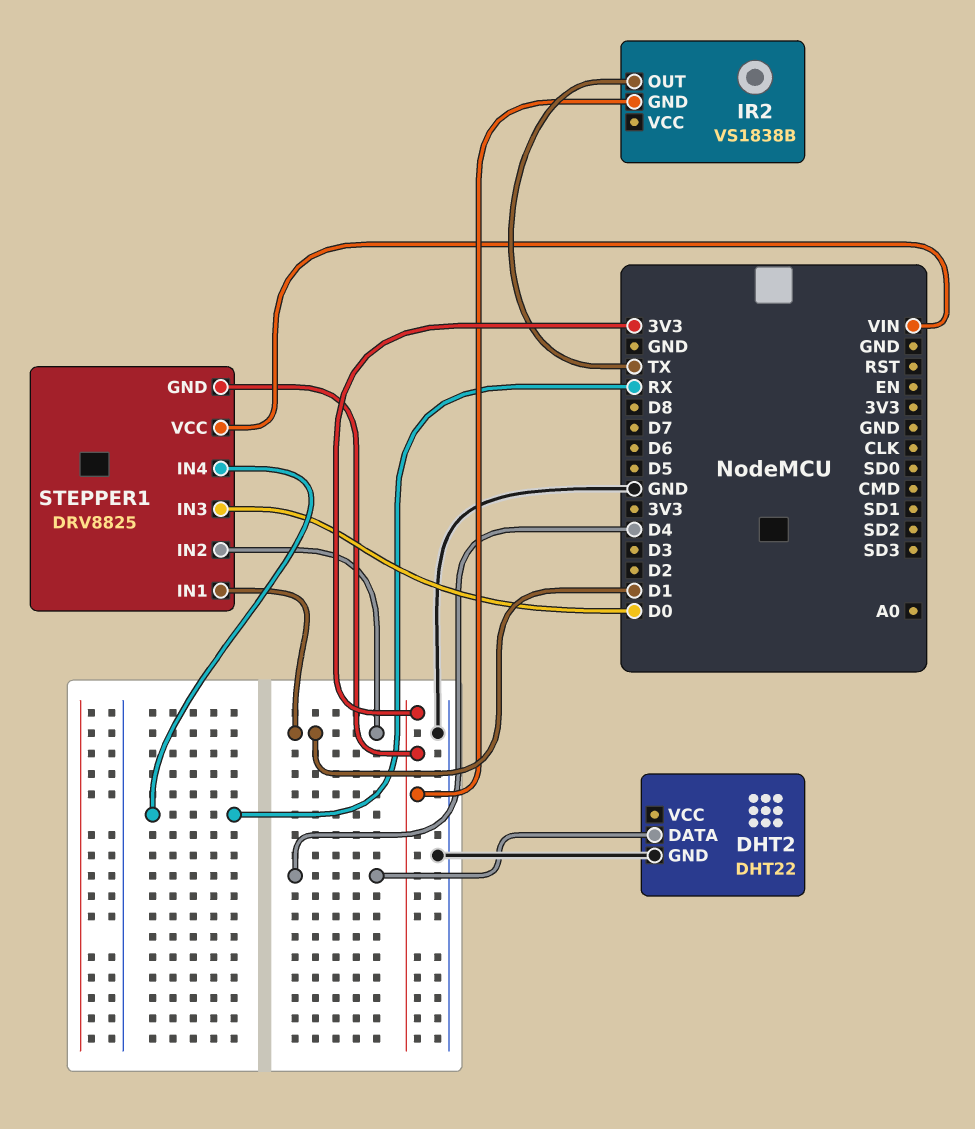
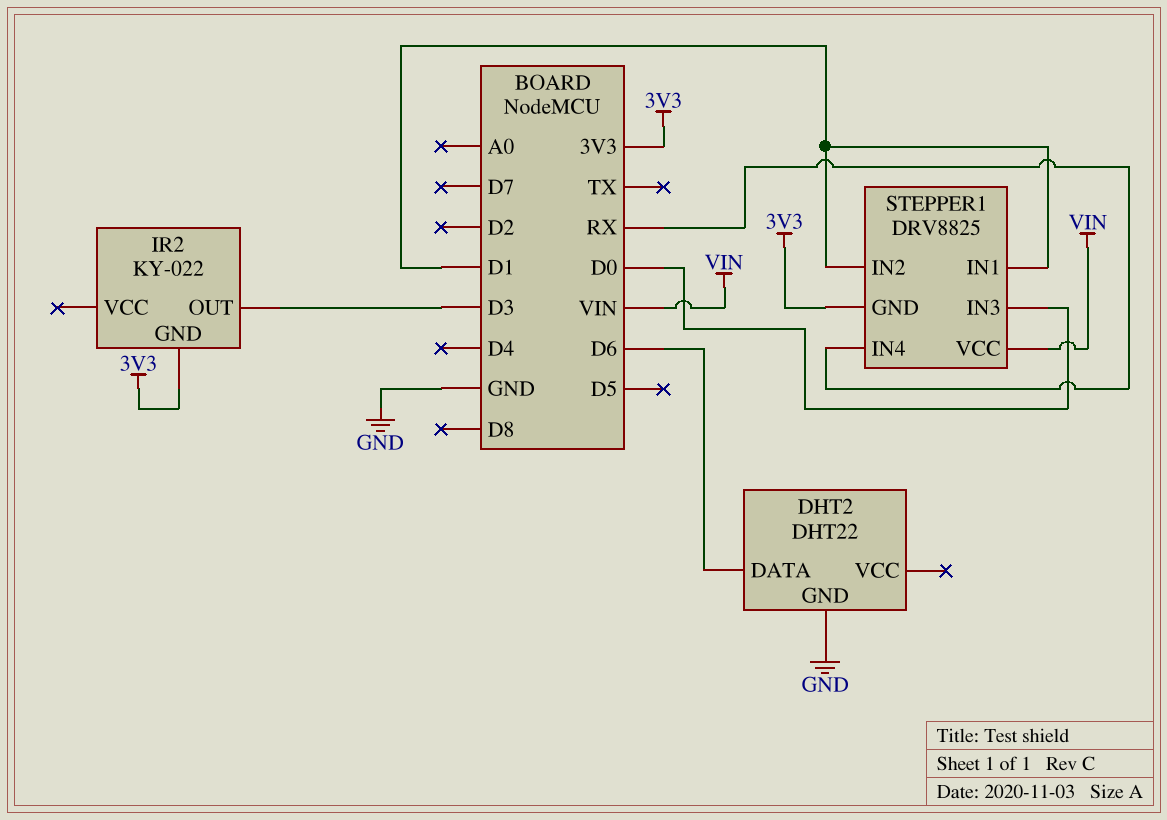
DHT2 pin DATA: D4 -> D6
IR2: VS1838B -> KY-022
IR2 pin OUT: TX -> D3

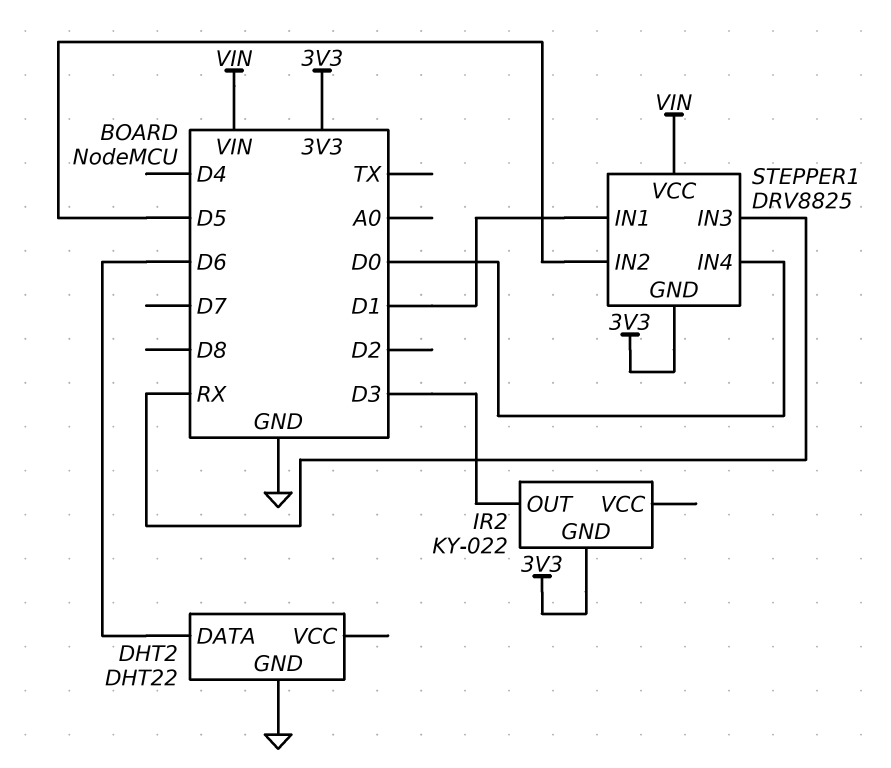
STEPPER1 pin IN2: D1 -> D5
STEPPER1 pin IN3: D0 -> RX
STEPPER1 pin IN4: RX -> D0

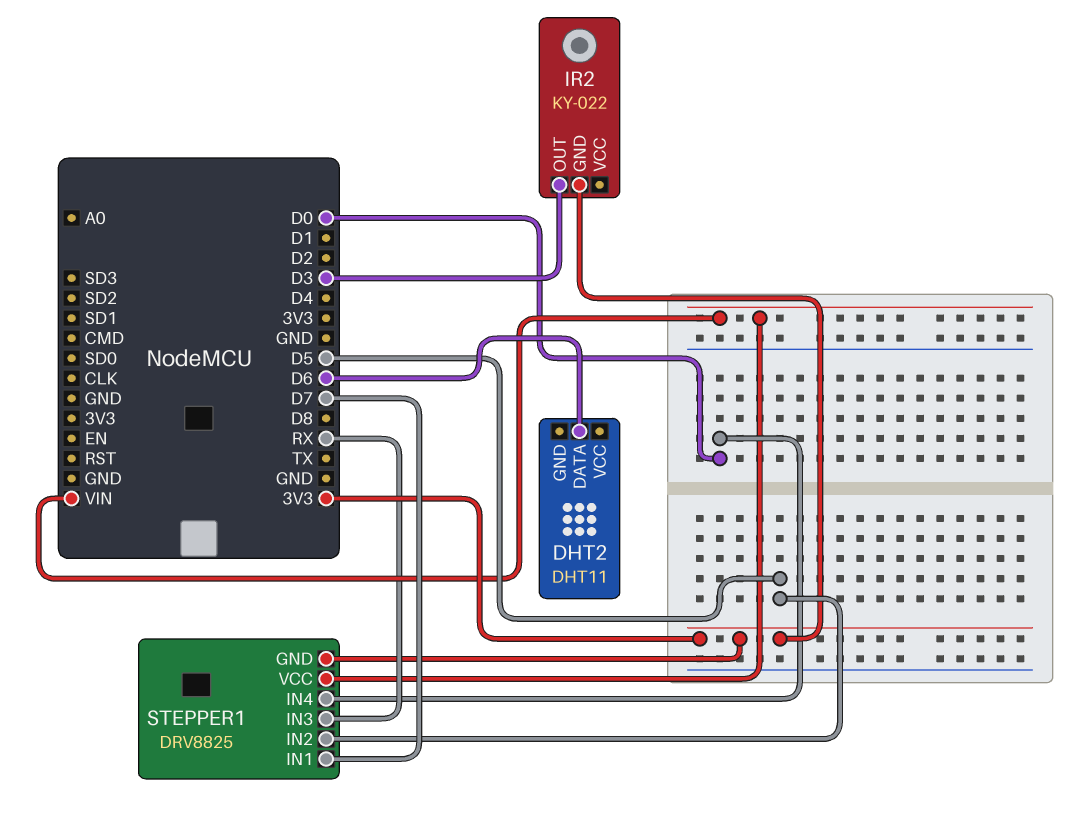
DHT2: DHT22 -> DHT11
DHT2 pin GND: GND -> none
STEPPER1 pin IN1: D1 -> D7

